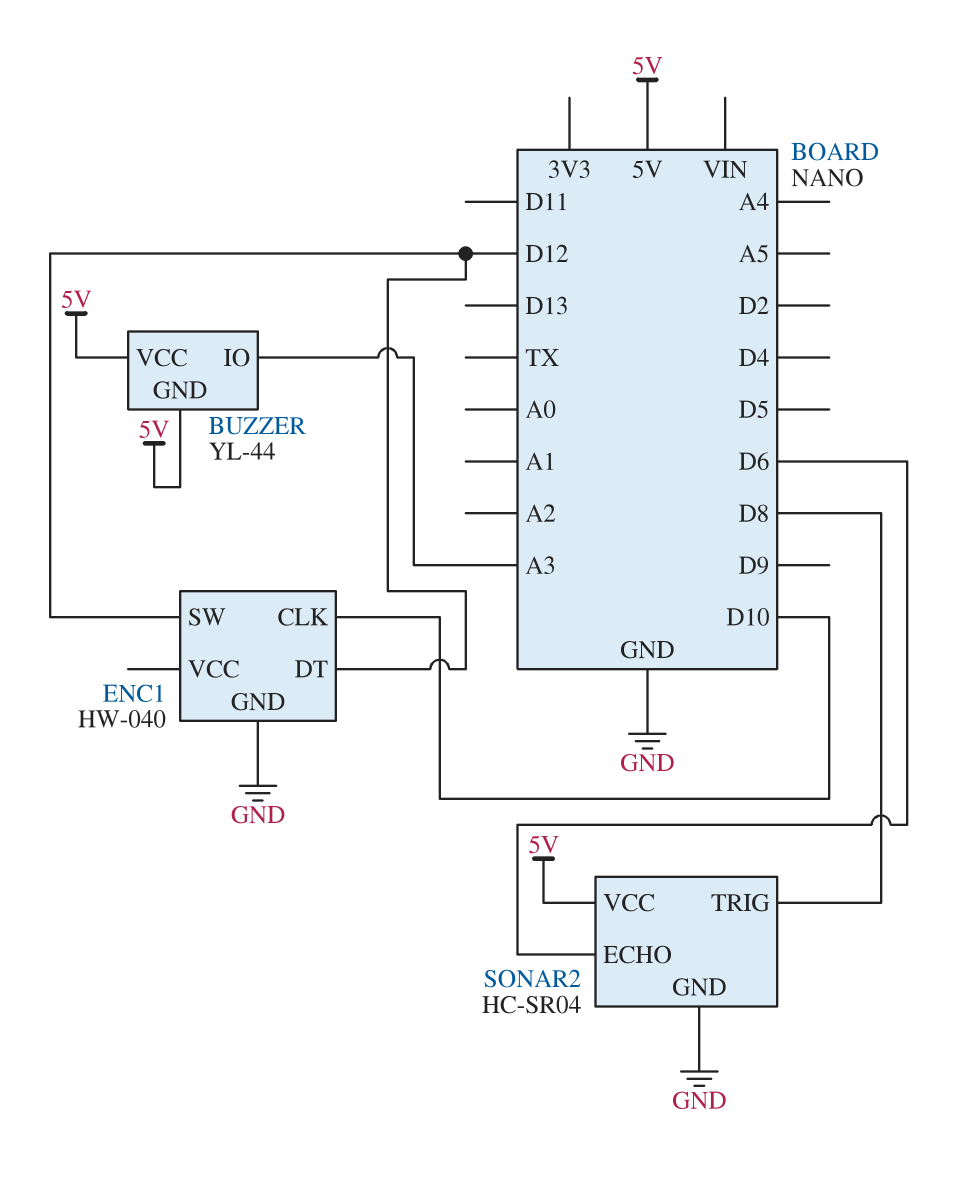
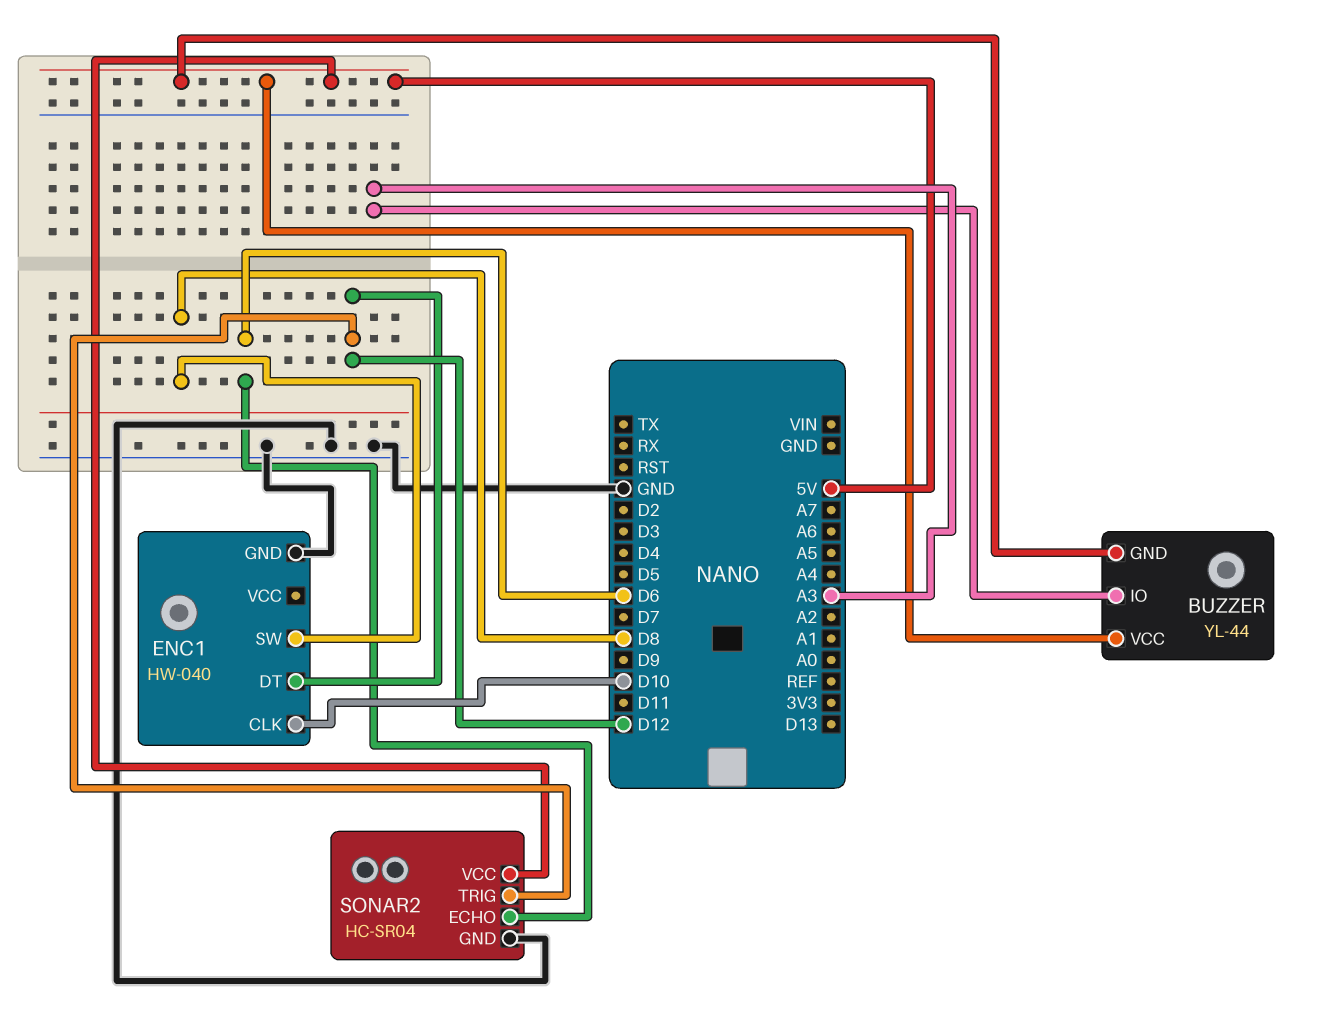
ENC1 pin SW: D12 -> D8
SONAR2 pin TRIG: D8 -> D12

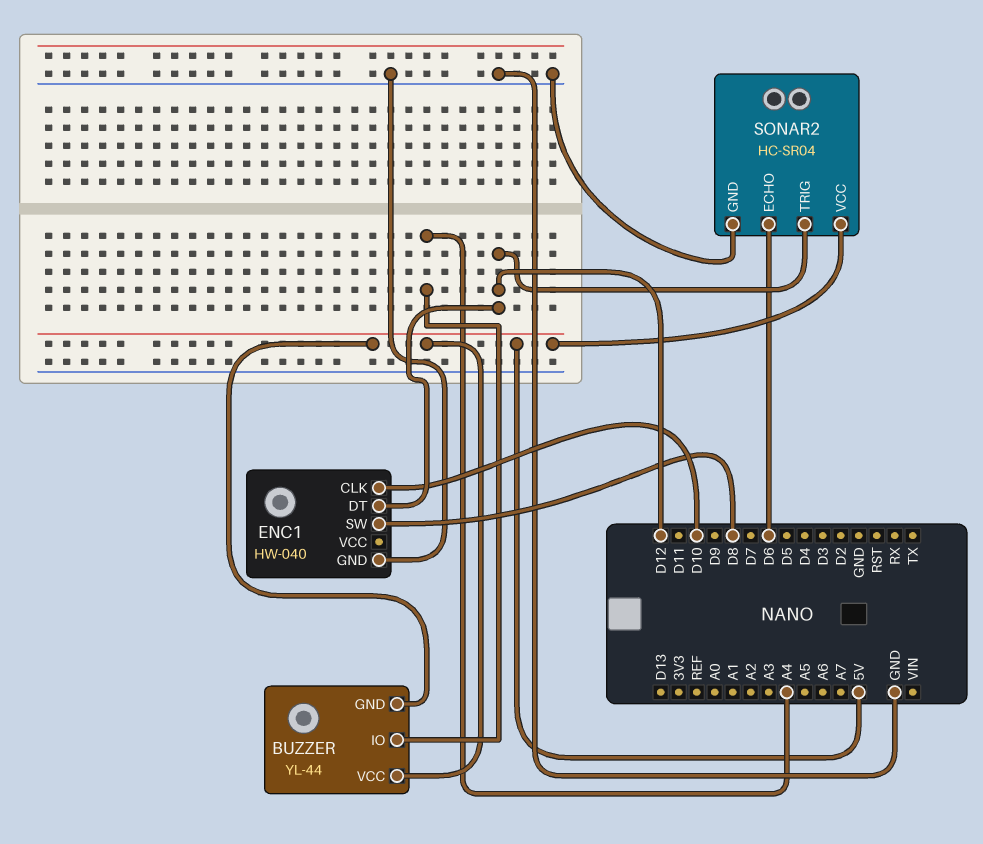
BUZZER pin IO: A3 -> A4

